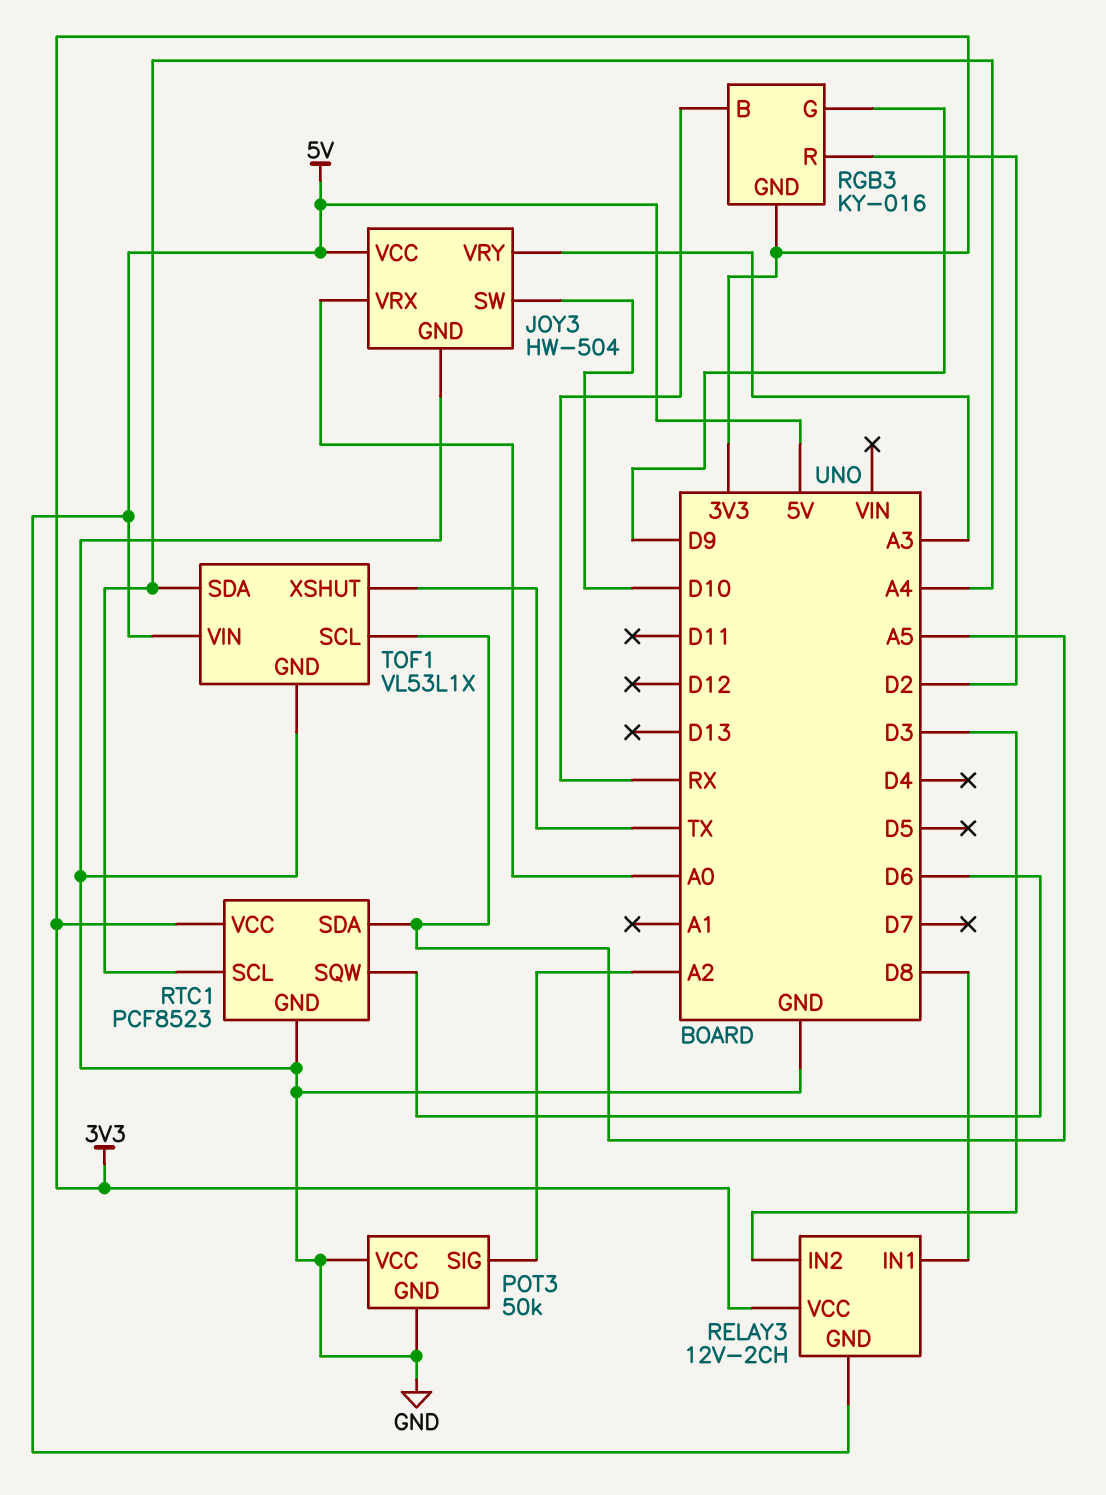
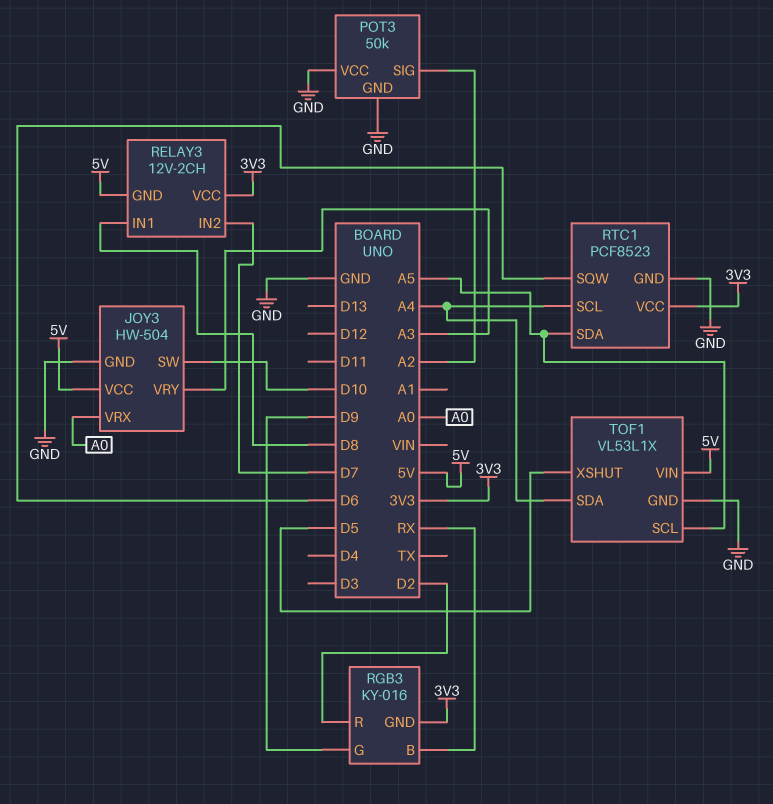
RELAY3 pin IN2: D3 -> D7
TOF1 pin XSHUT: TX -> D5

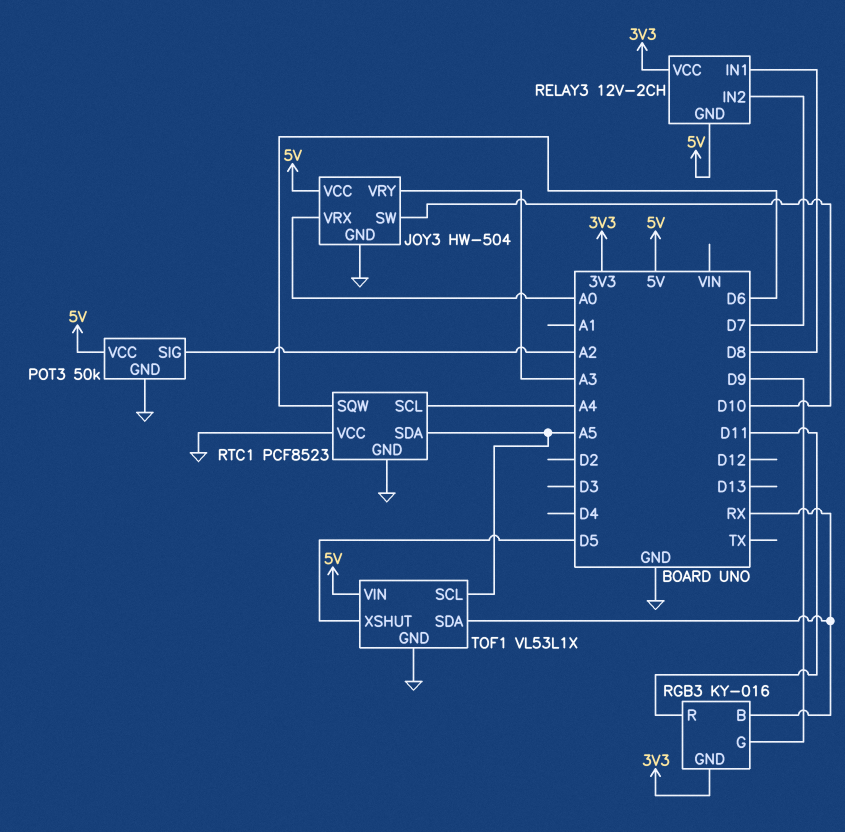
POT3 pin VCC: GND -> 5V
RGB3 pin R: D2 -> D11
RTC1 pin VCC: 3V3 -> GND
TOF1 pin SDA: A4 -> RX

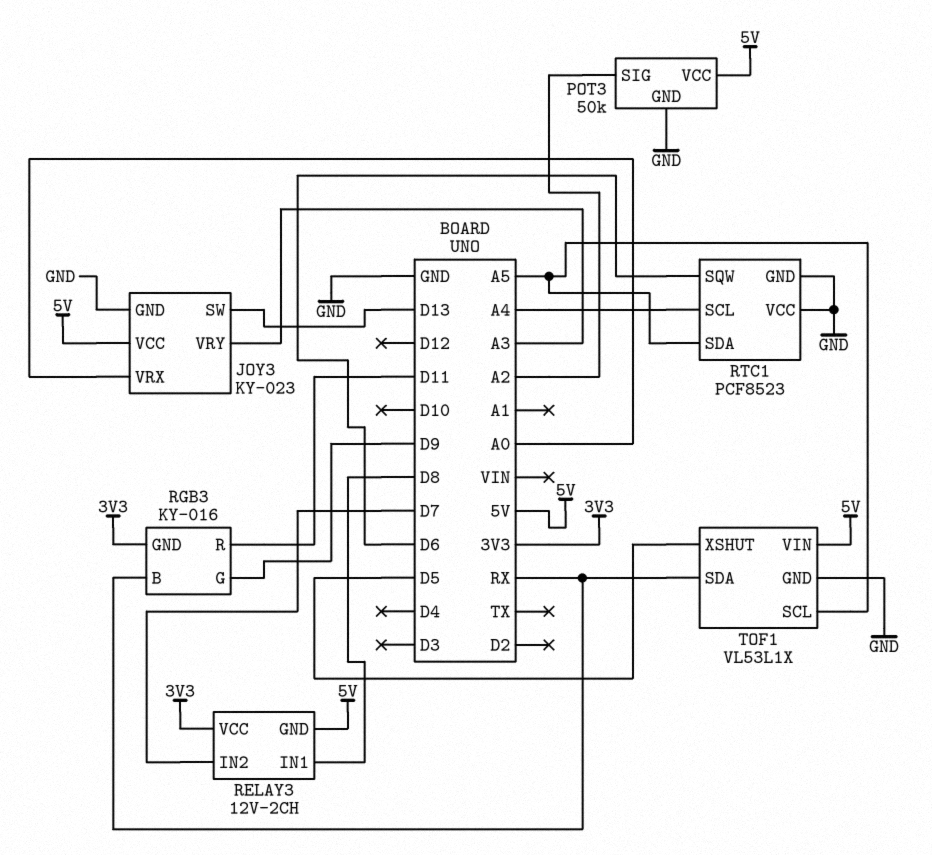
JOY3: HW-504 -> KY-023
JOY3 pin SW: D10 -> D13

